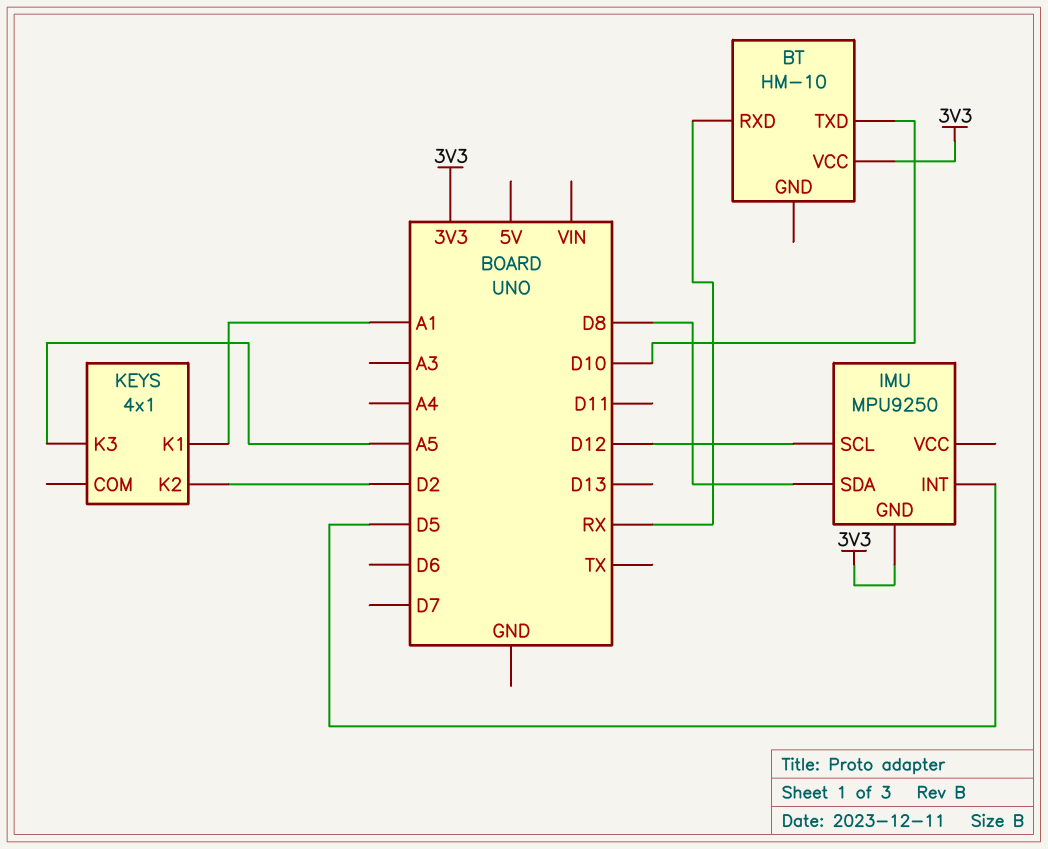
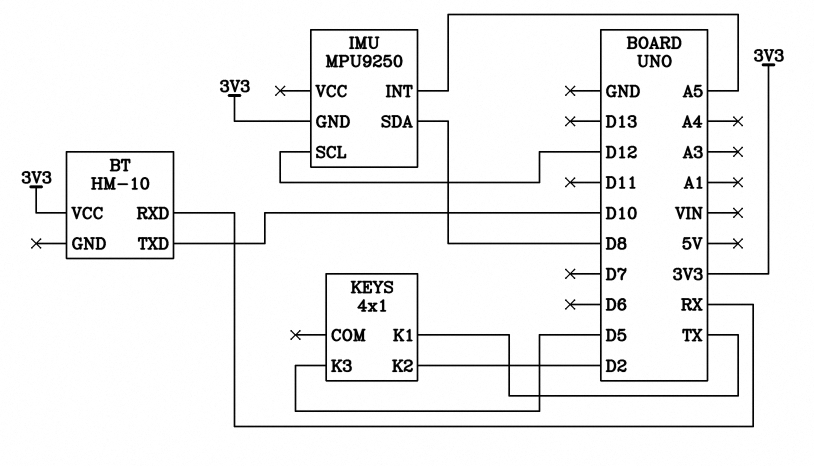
IMU pin INT: D5 -> A5
KEYS pin K1: A1 -> TX
KEYS pin K3: A5 -> D5

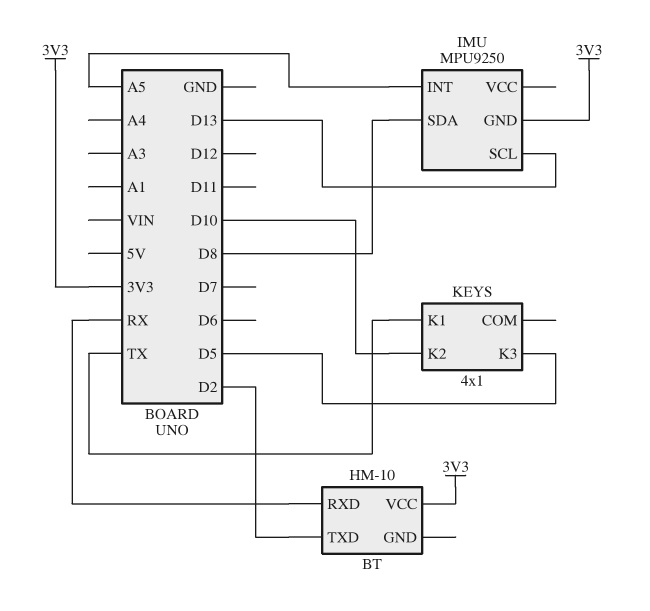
BT pin TXD: D10 -> D2
IMU pin SCL: D12 -> D13
KEYS pin K2: D2 -> D10

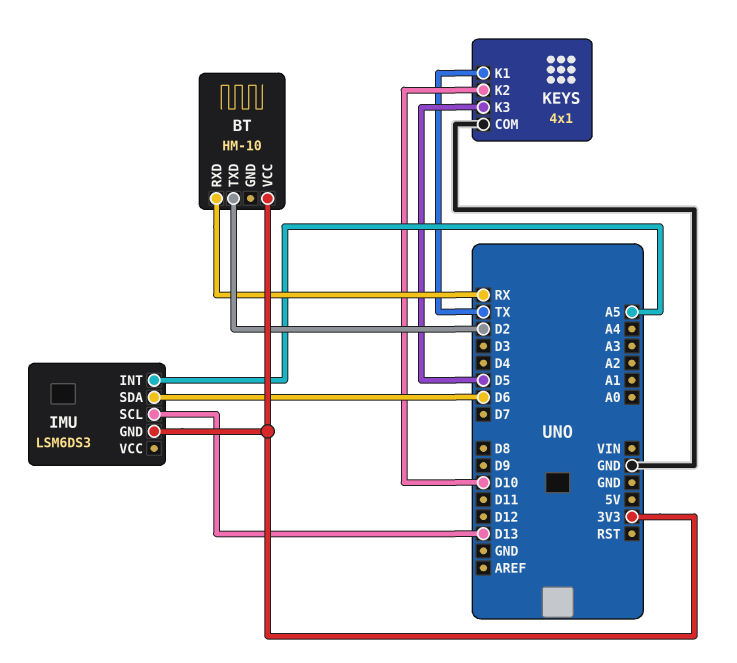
IMU: MPU9250 -> LSM6DS3
IMU pin SDA: D8 -> D6
KEYS pin COM: none -> GND

